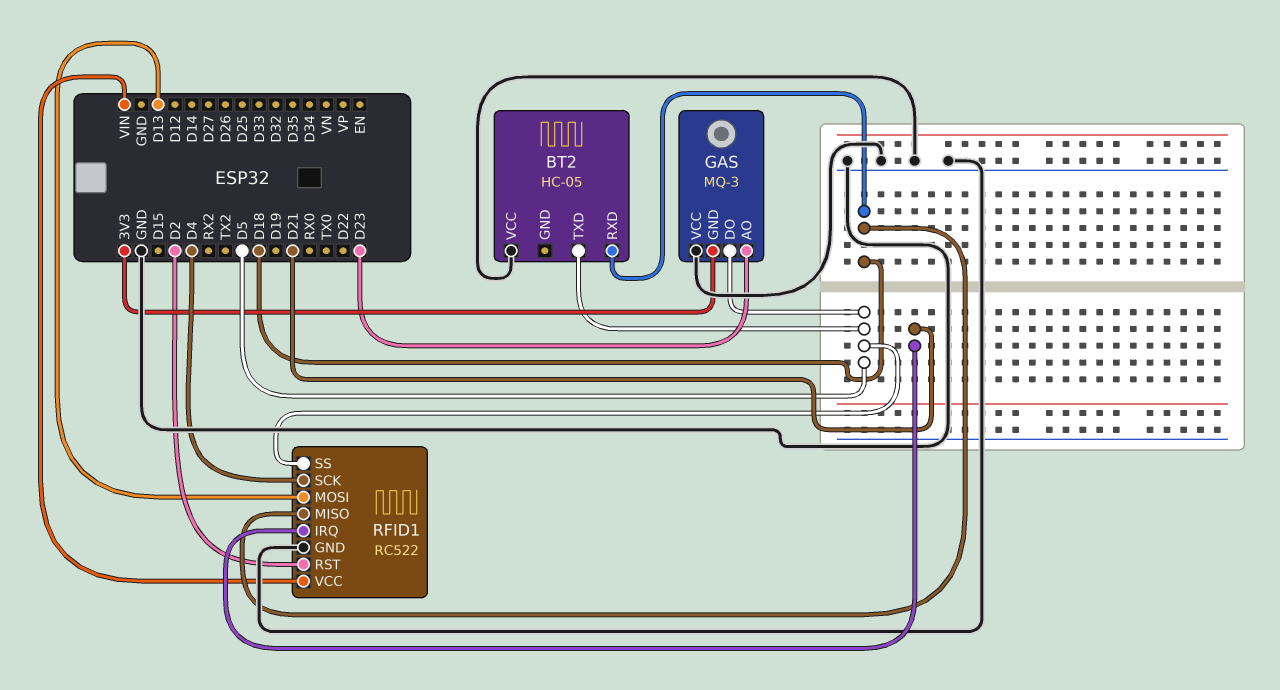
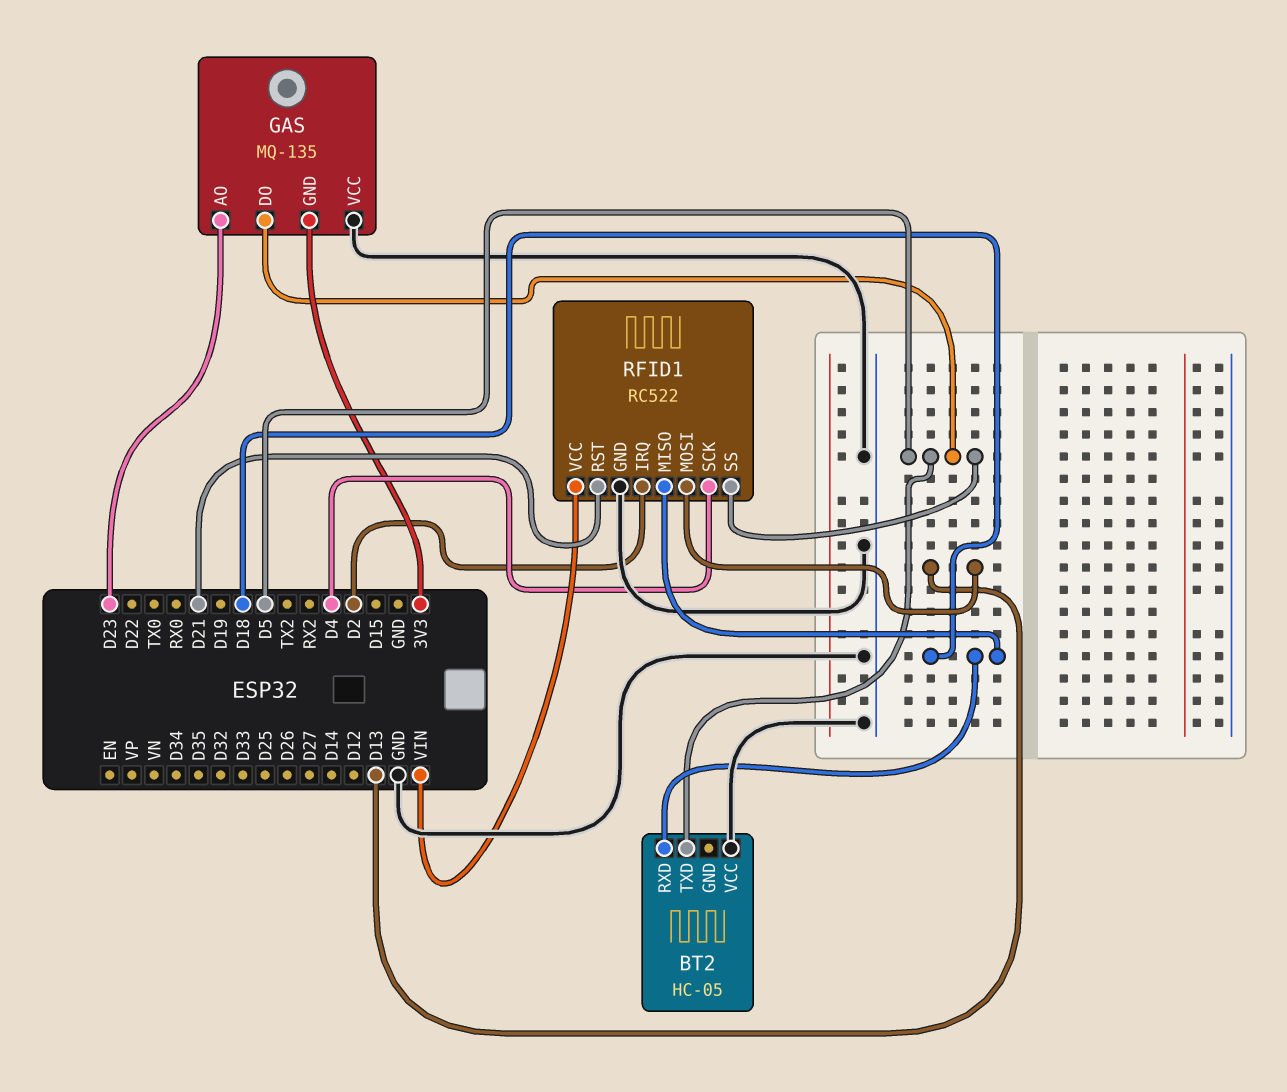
GAS: MQ-3 -> MQ-135
RFID1 pin IRQ: D21 -> D2
RFID1 pin RST: D2 -> D21

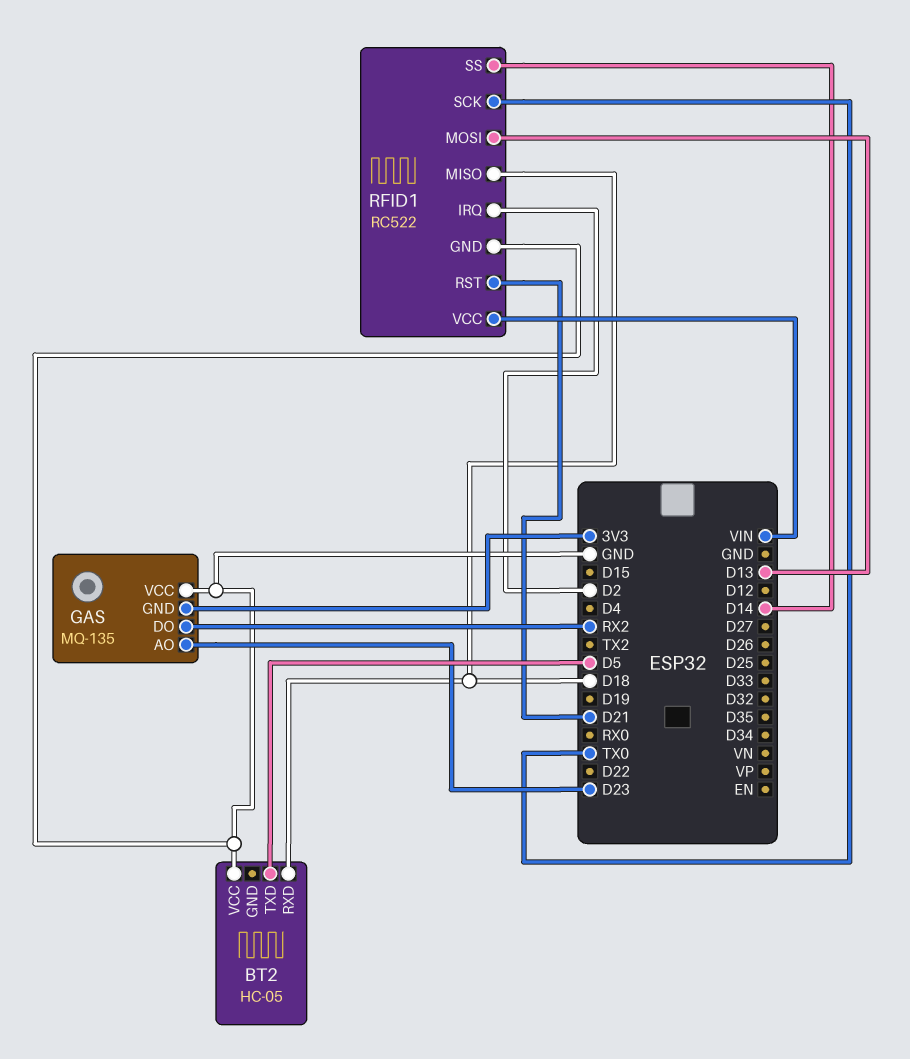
GAS pin DO: D5 -> RX2
RFID1 pin SCK: D4 -> TX0
RFID1 pin SS: D5 -> D14

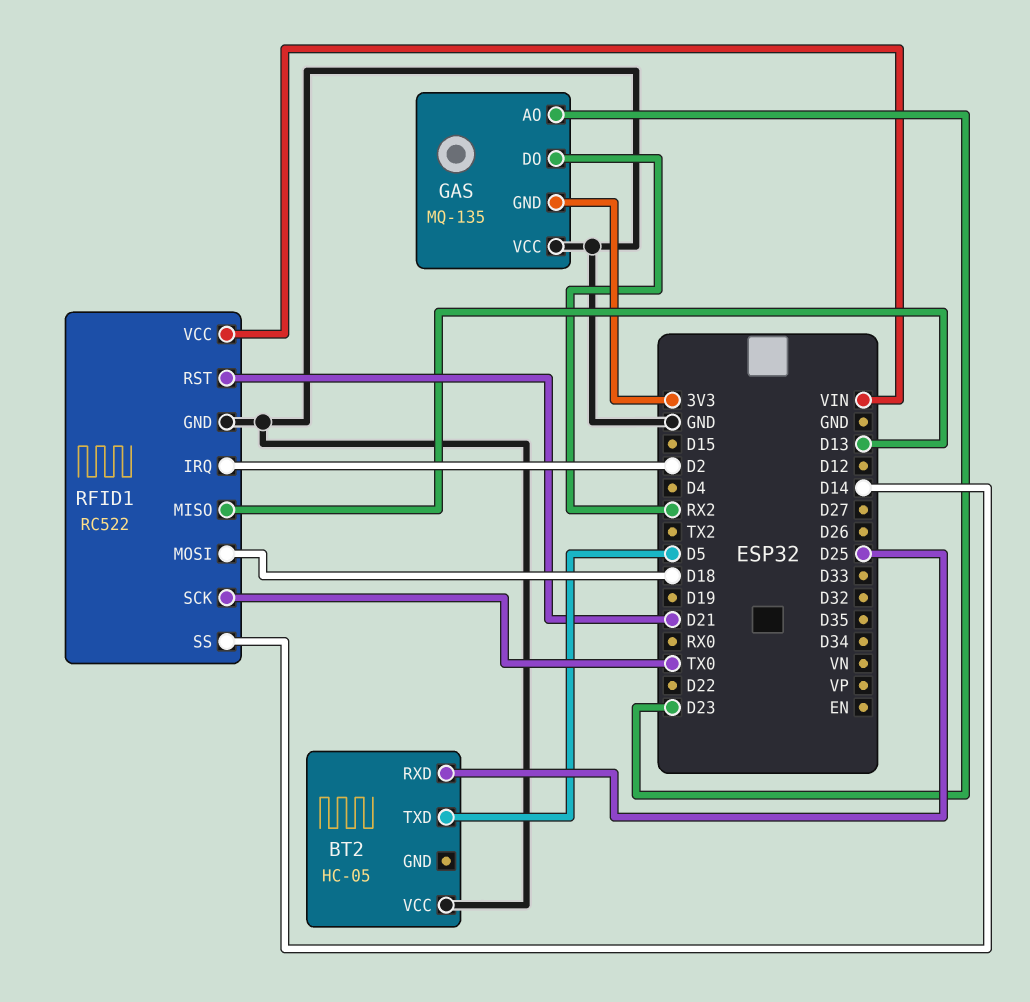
BT2 pin RXD: D18 -> D25
RFID1 pin MISO: D18 -> D13
RFID1 pin MOSI: D13 -> D18

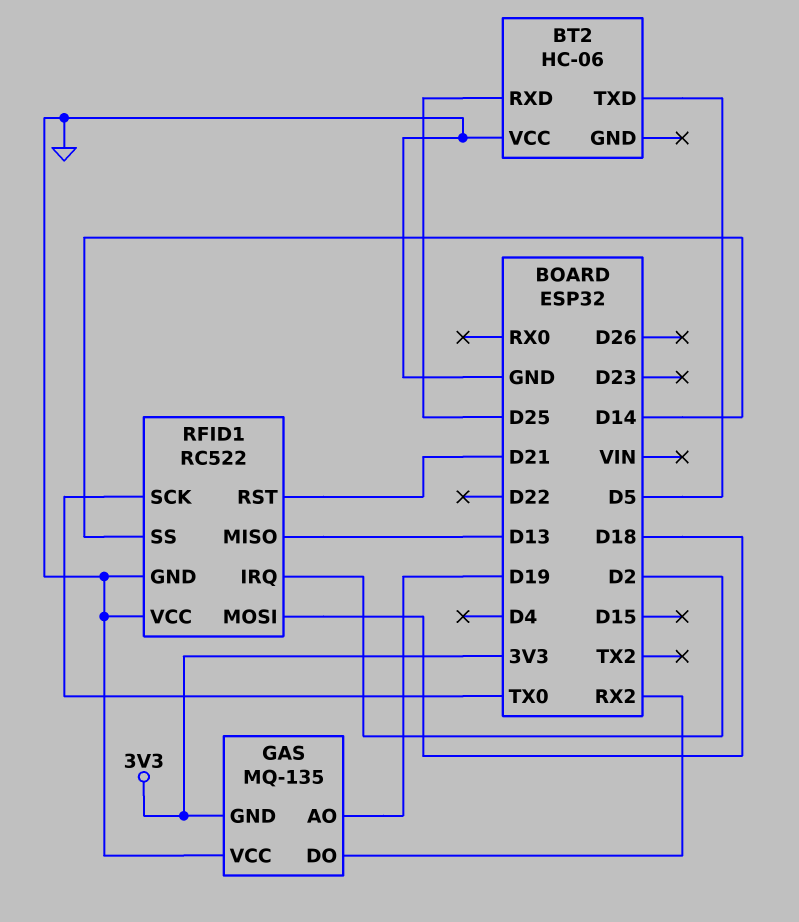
BT2: HC-05 -> HC-06
GAS pin AO: D23 -> D19
RFID1 pin VCC: VIN -> GND

